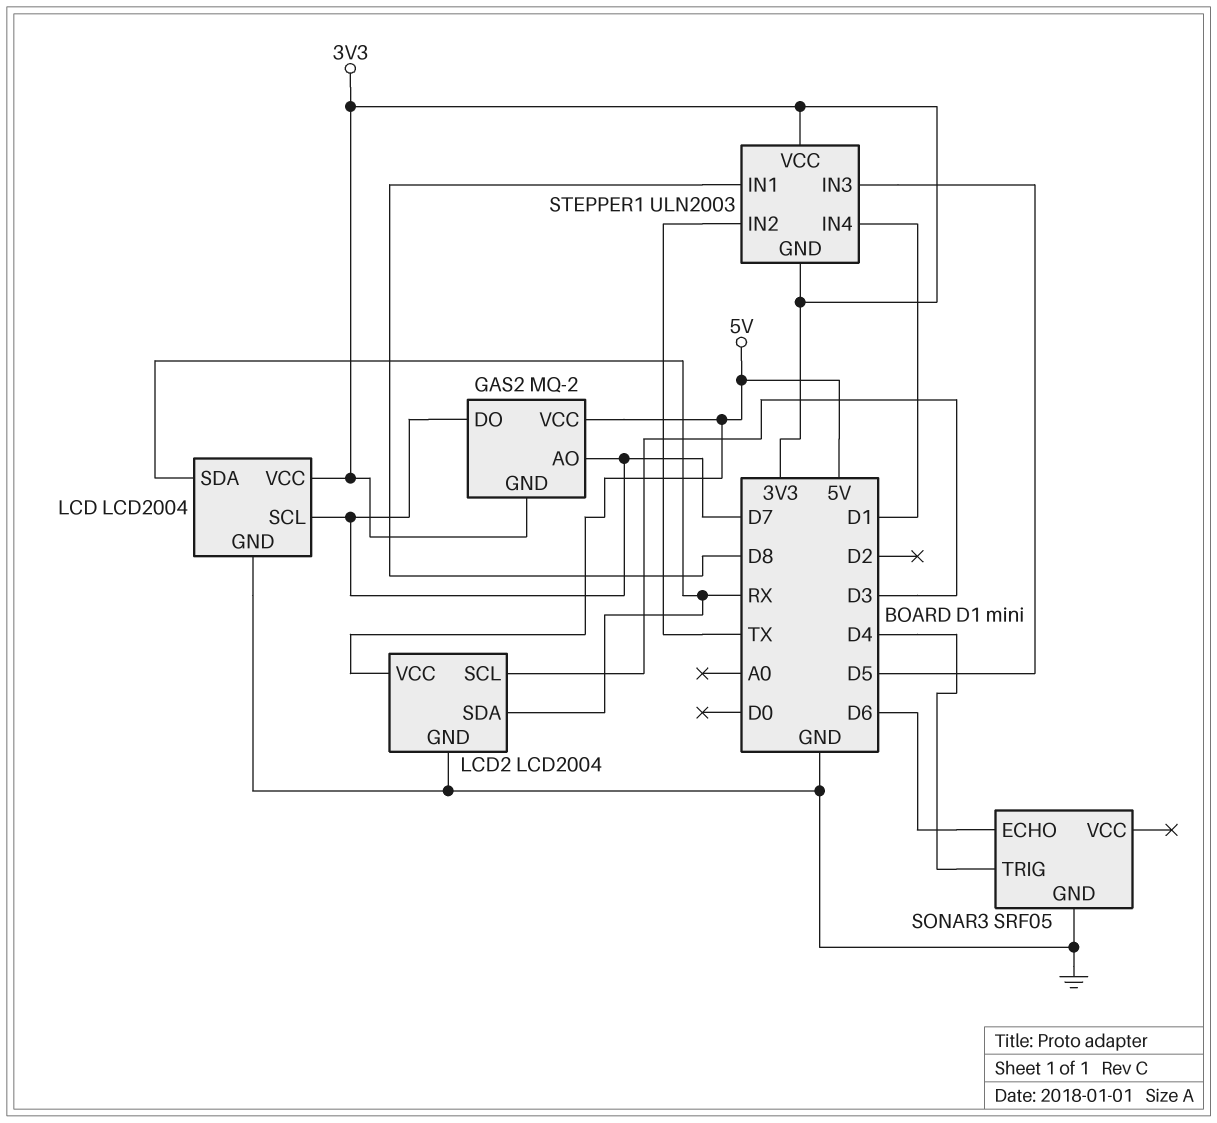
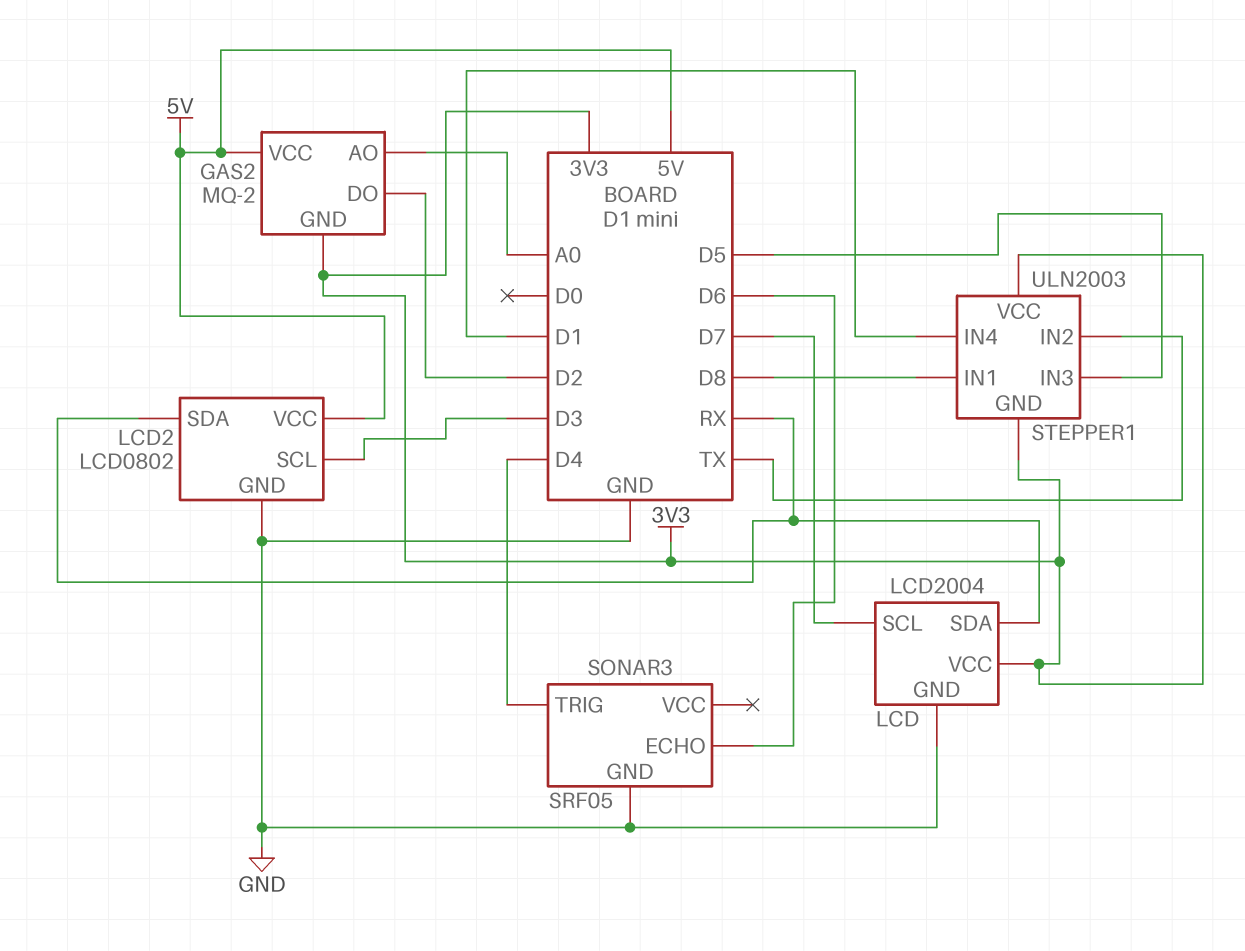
GAS2 pin AO: D7 -> A0
GAS2 pin DO: D7 -> D2
LCD2: LCD2004 -> LCD0802

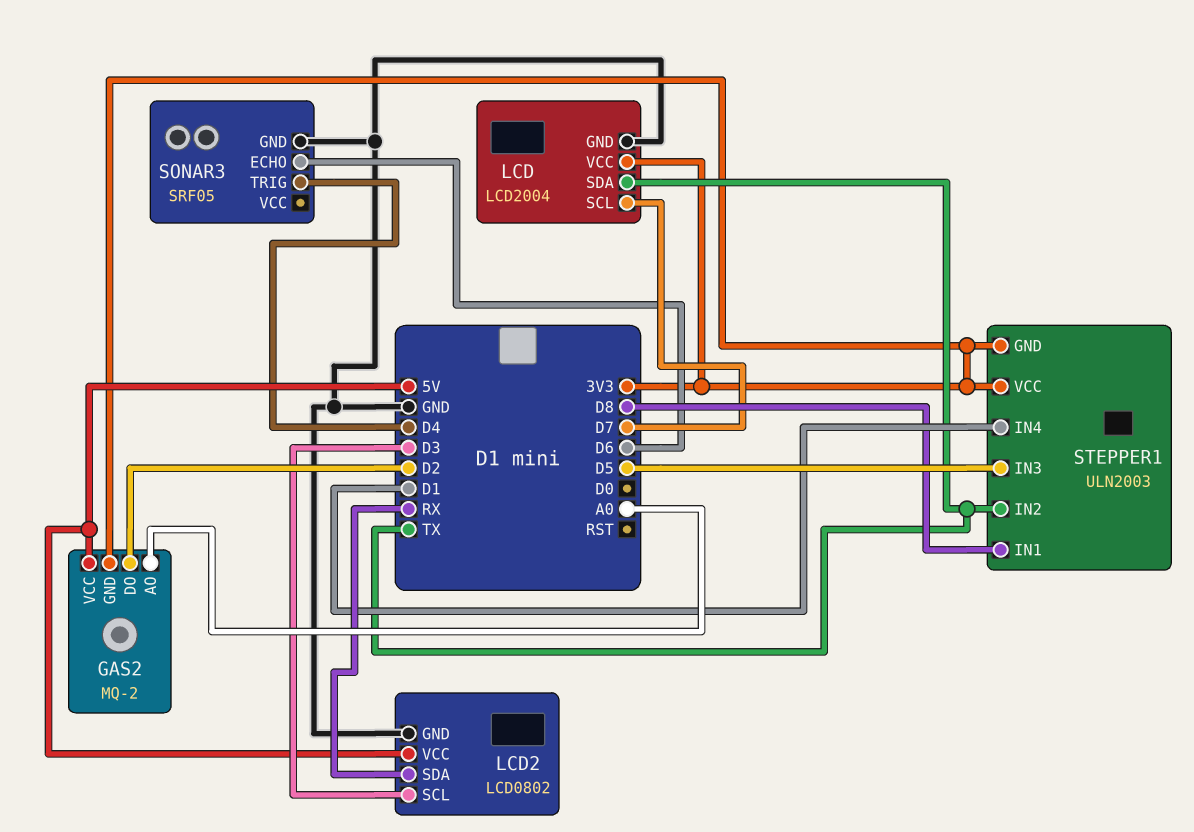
LCD pin SDA: RX -> TX

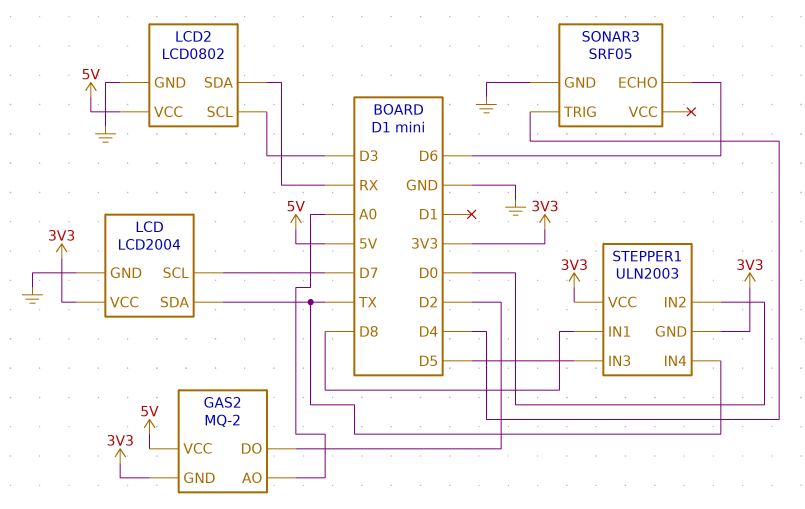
STEPPER1 pin IN2: TX -> D0
STEPPER1 pin IN4: D1 -> TX

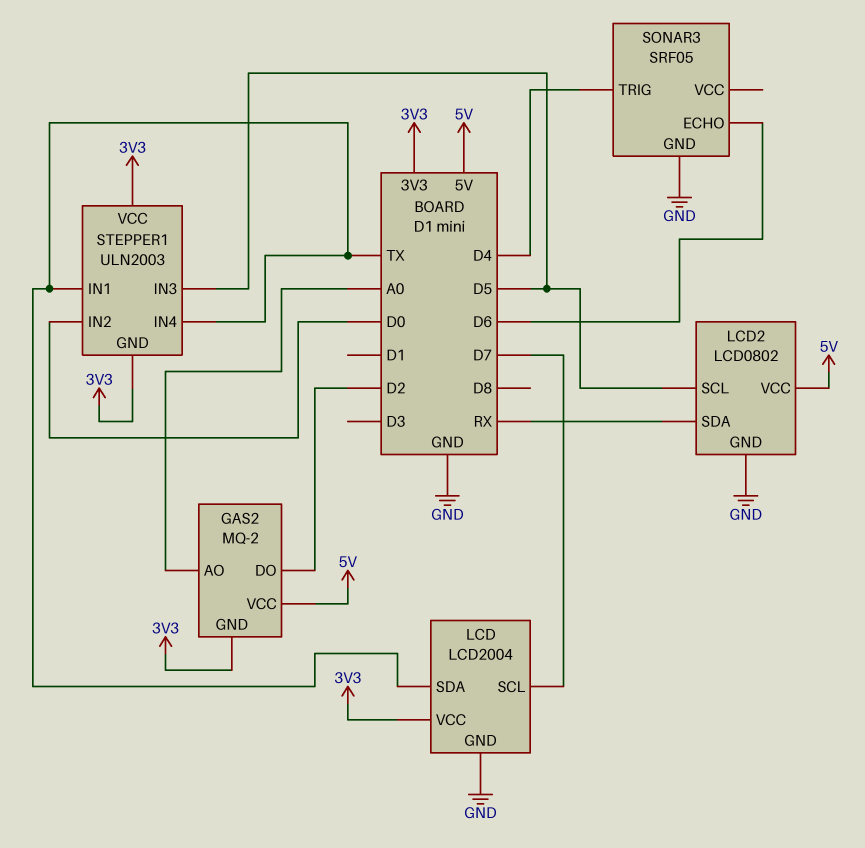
LCD2 pin SCL: D3 -> D5
STEPPER1 pin IN1: D8 -> TX

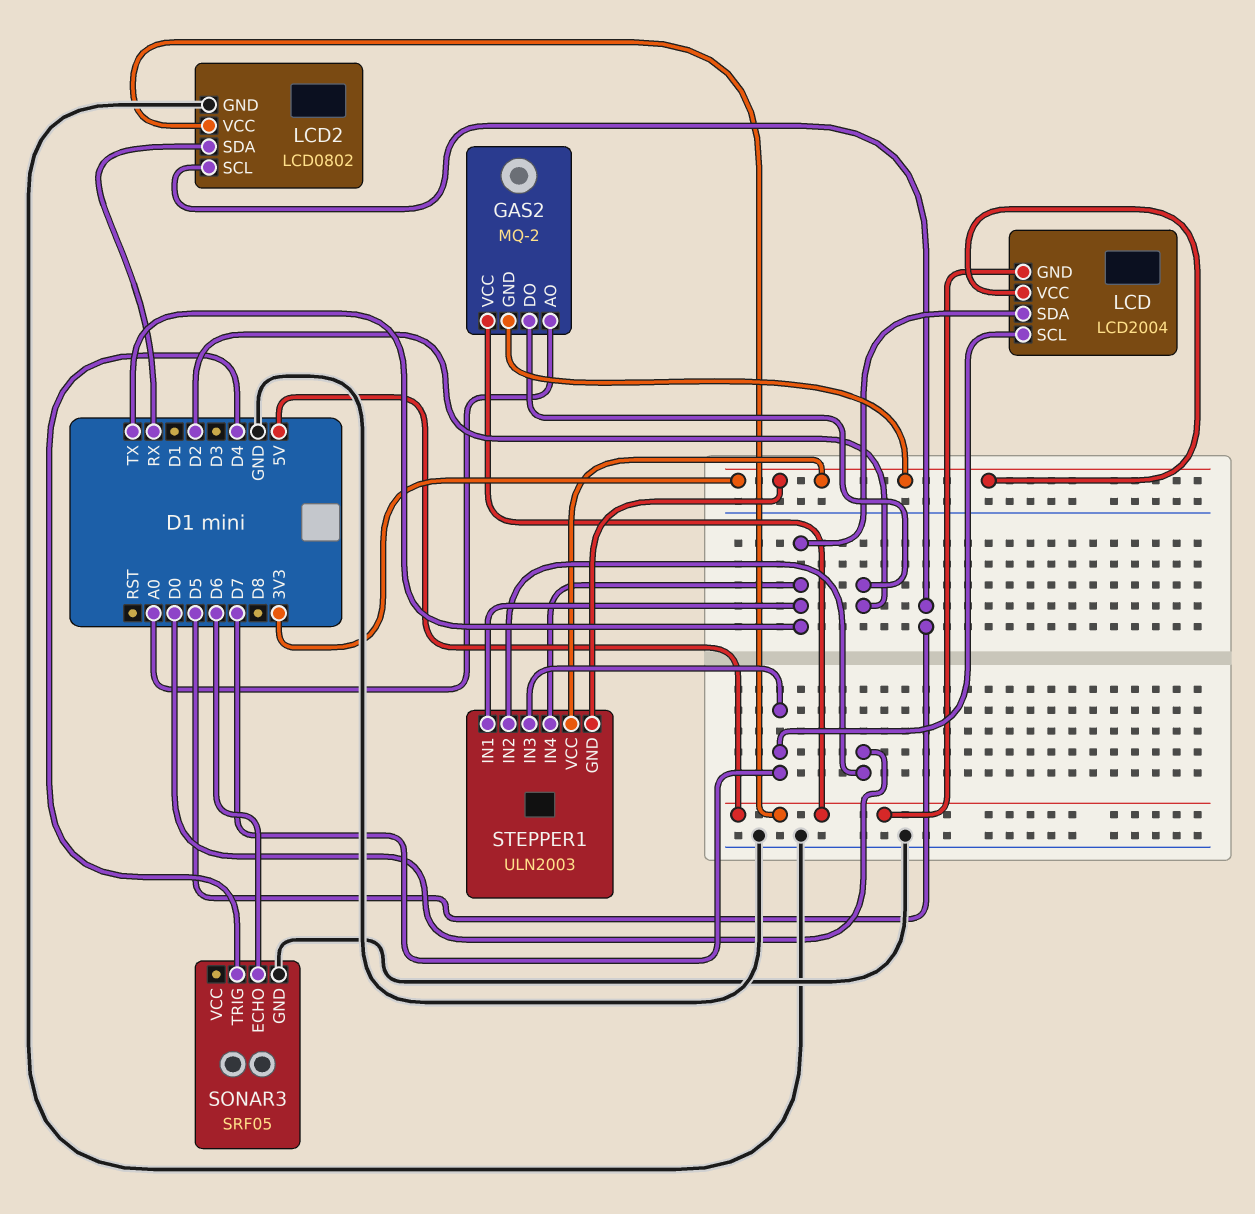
LCD pin GND: GND -> 5V
STEPPER1 pin IN3: D5 -> D7

